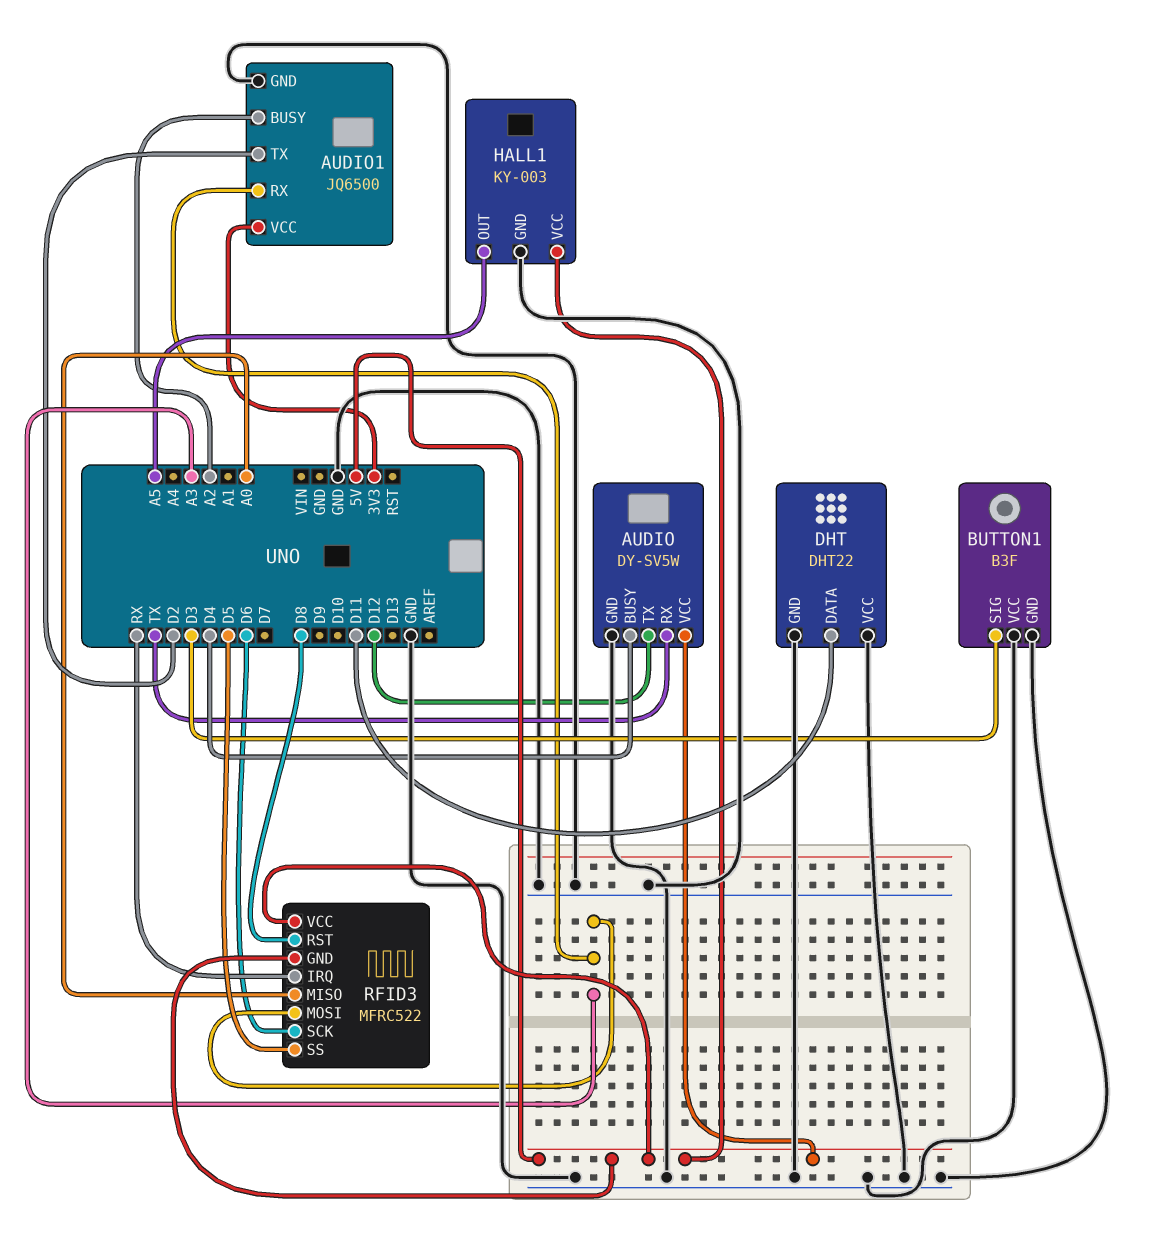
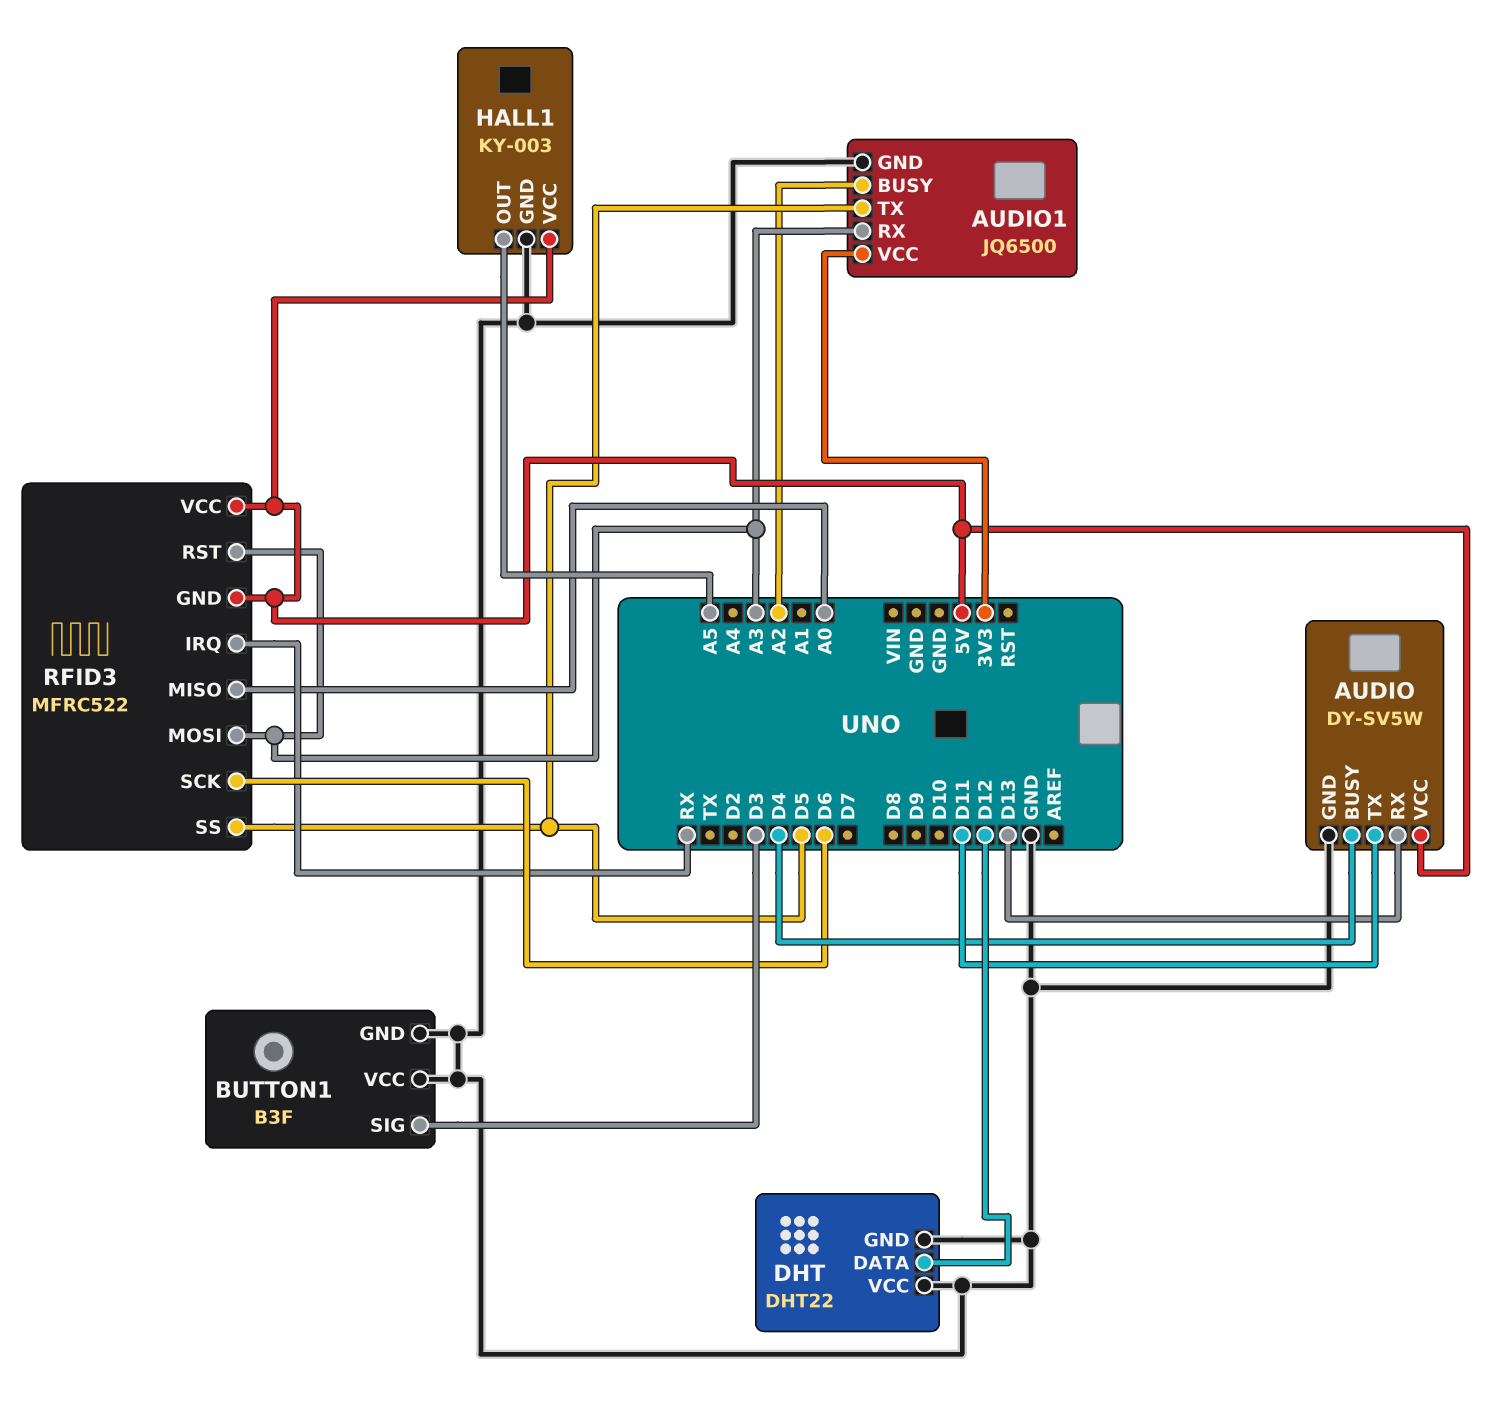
AUDIO pin RX: TX -> D13
AUDIO pin TX: D12 -> D11
AUDIO1 pin TX: D2 -> D5
DHT pin DATA: D11 -> D12
RFID3 pin RST: D8 -> A3

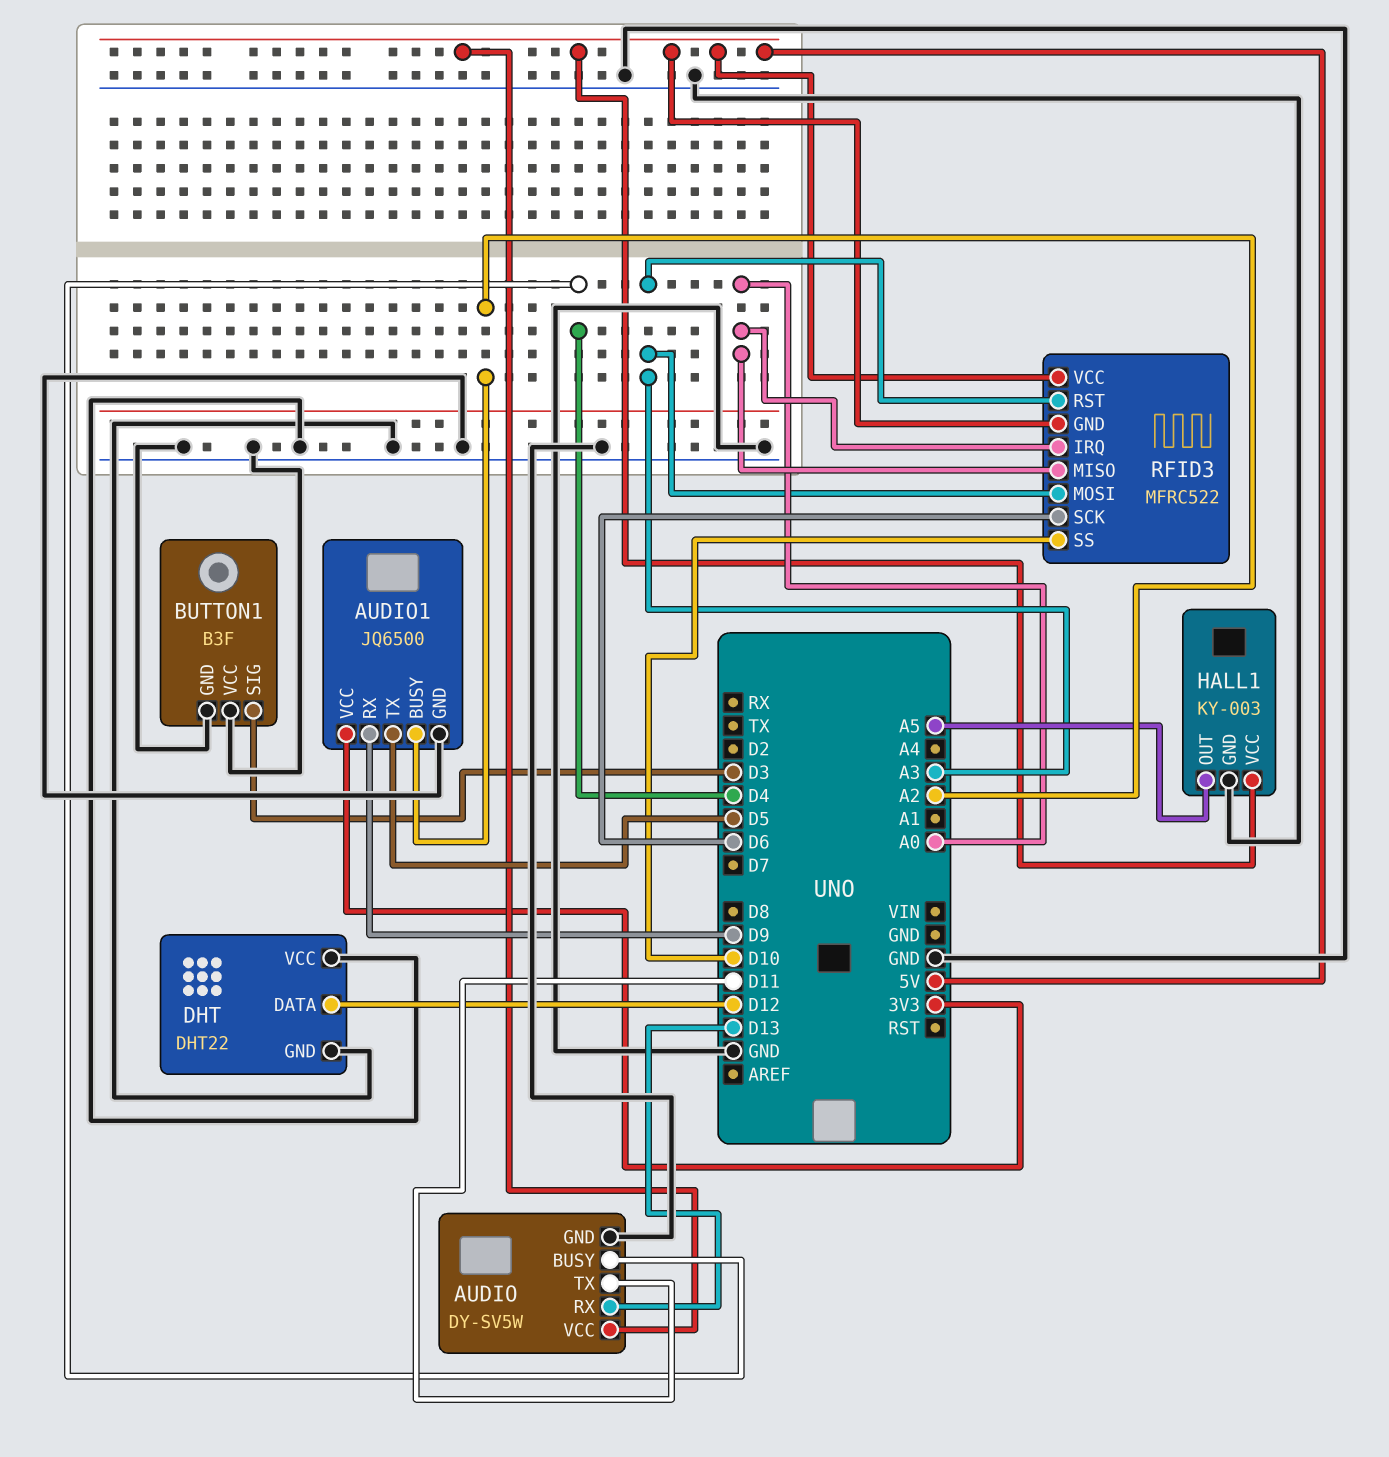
AUDIO1 pin RX: A3 -> D9
RFID3 pin IRQ: RX -> A0
RFID3 pin SS: D5 -> D10

